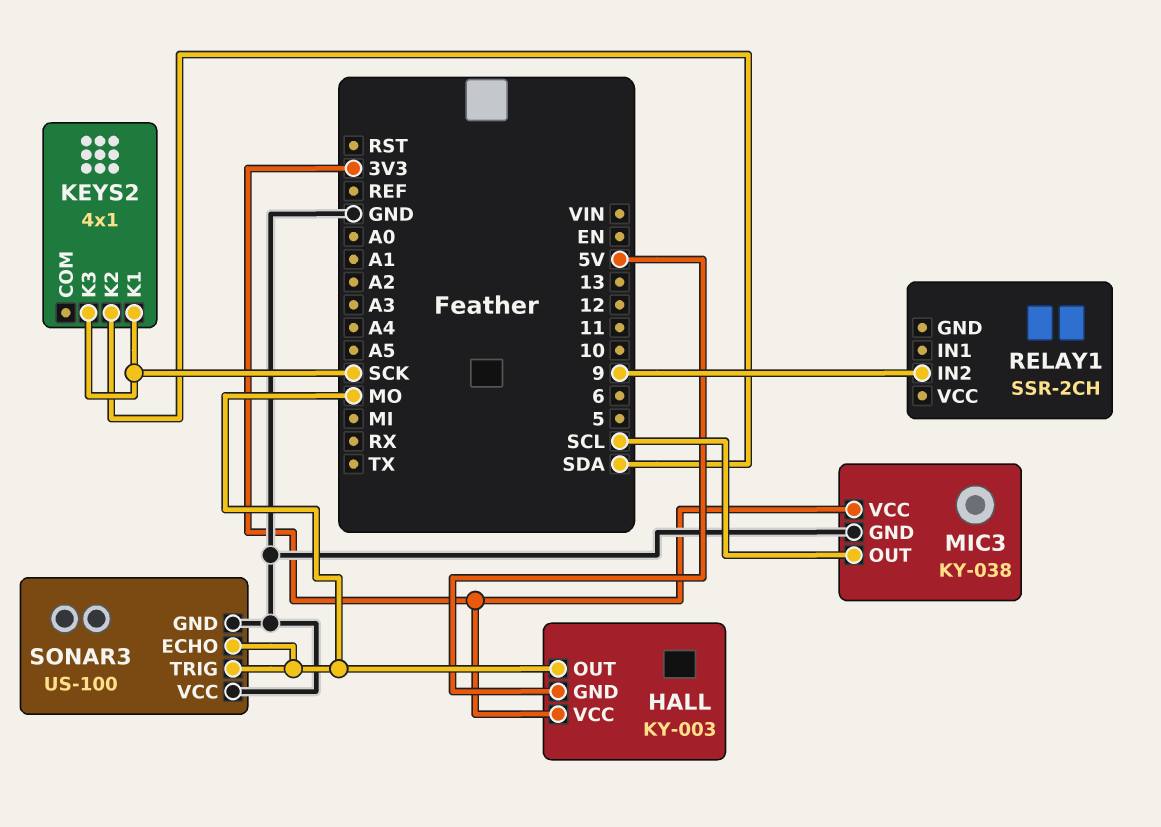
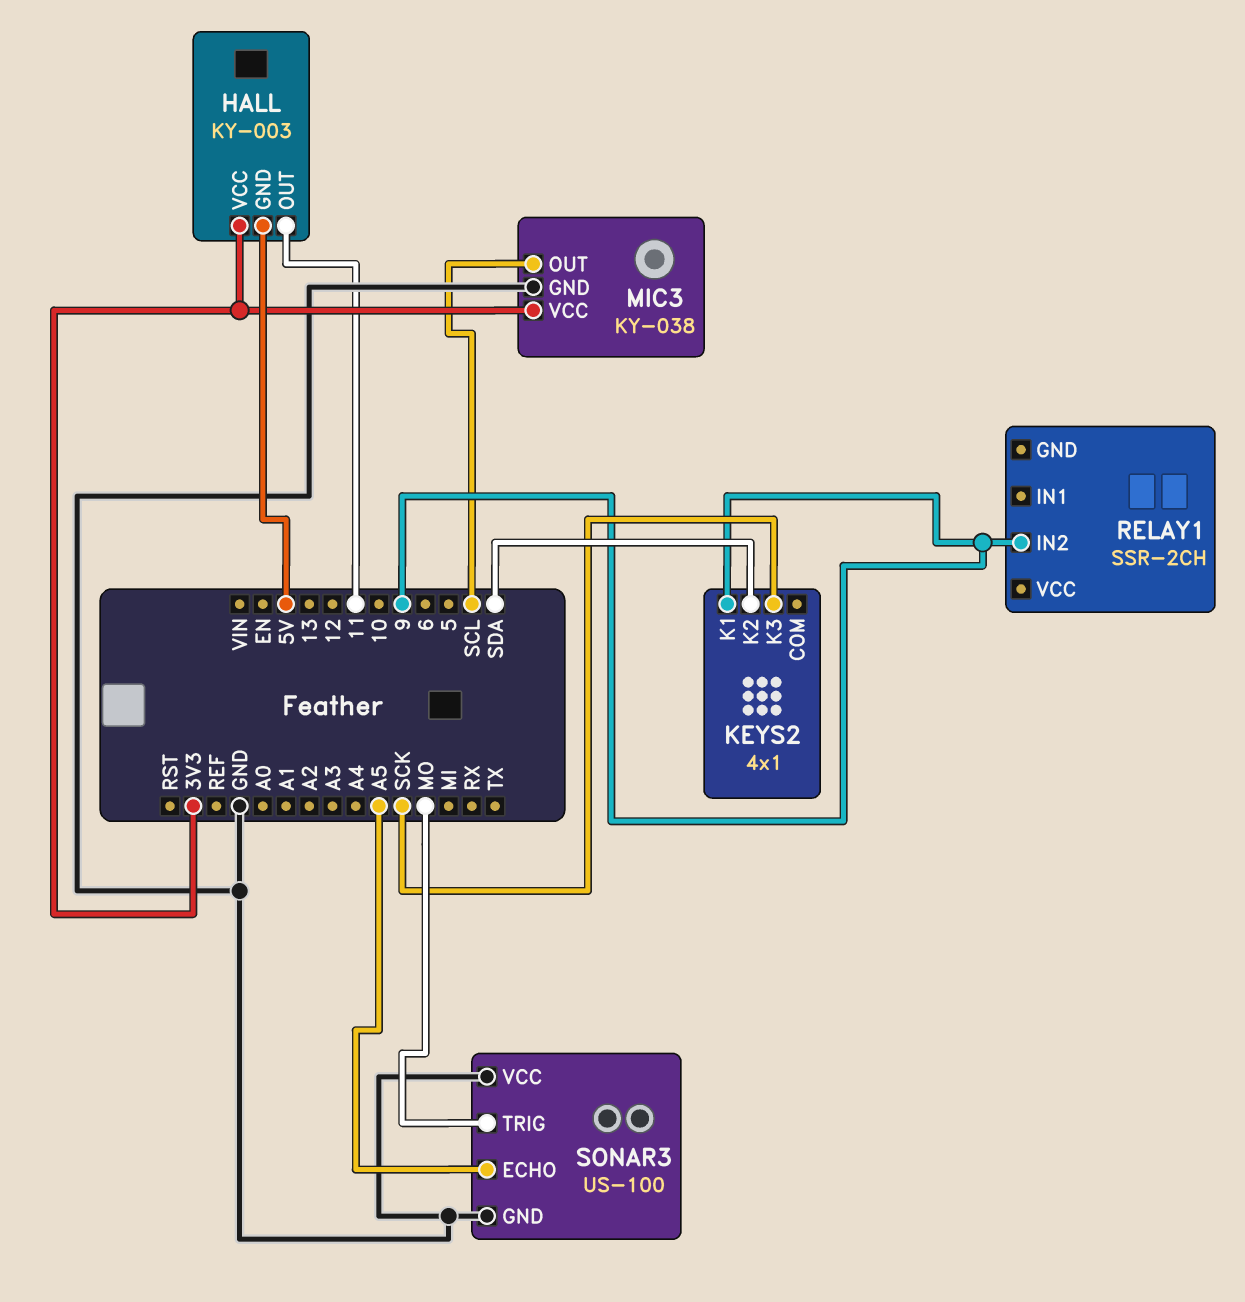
HALL pin OUT: MO -> 11
KEYS2 pin K1: SCK -> 9
SONAR3 pin ECHO: MO -> A5

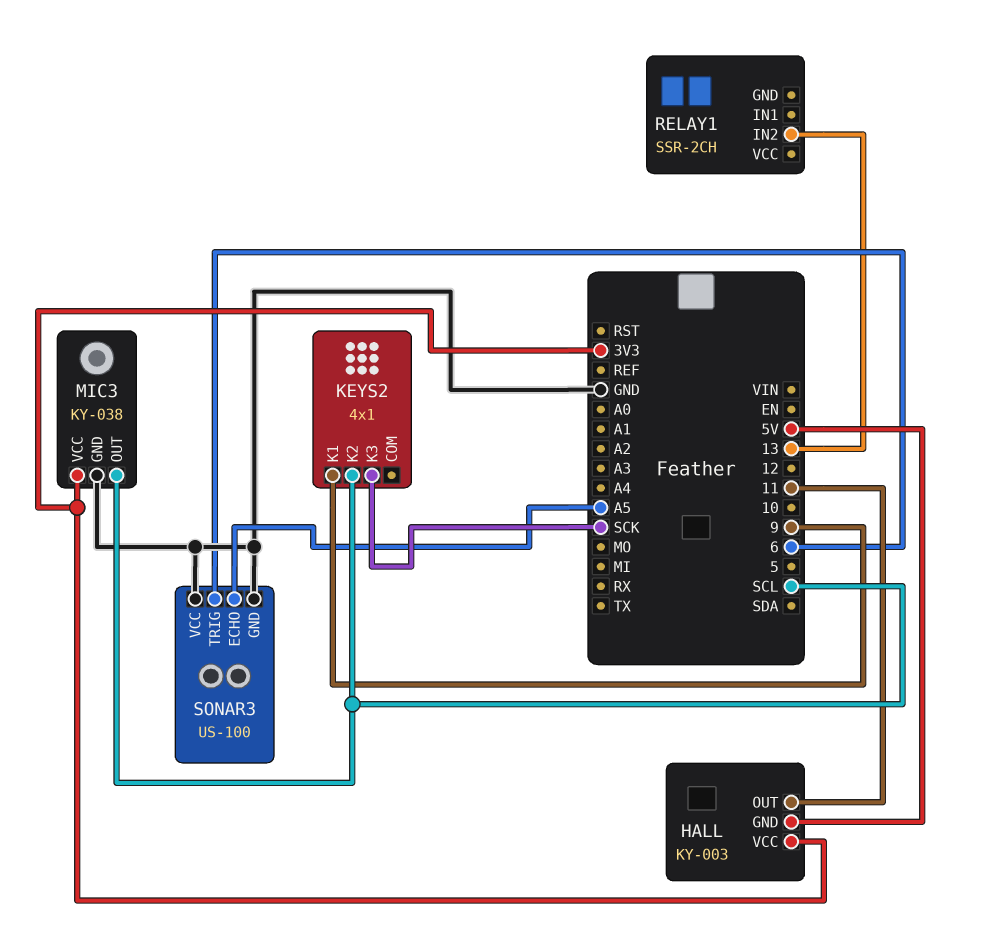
KEYS2 pin K2: SDA -> SCL
RELAY1 pin IN2: 9 -> 13
SONAR3 pin TRIG: MO -> 6

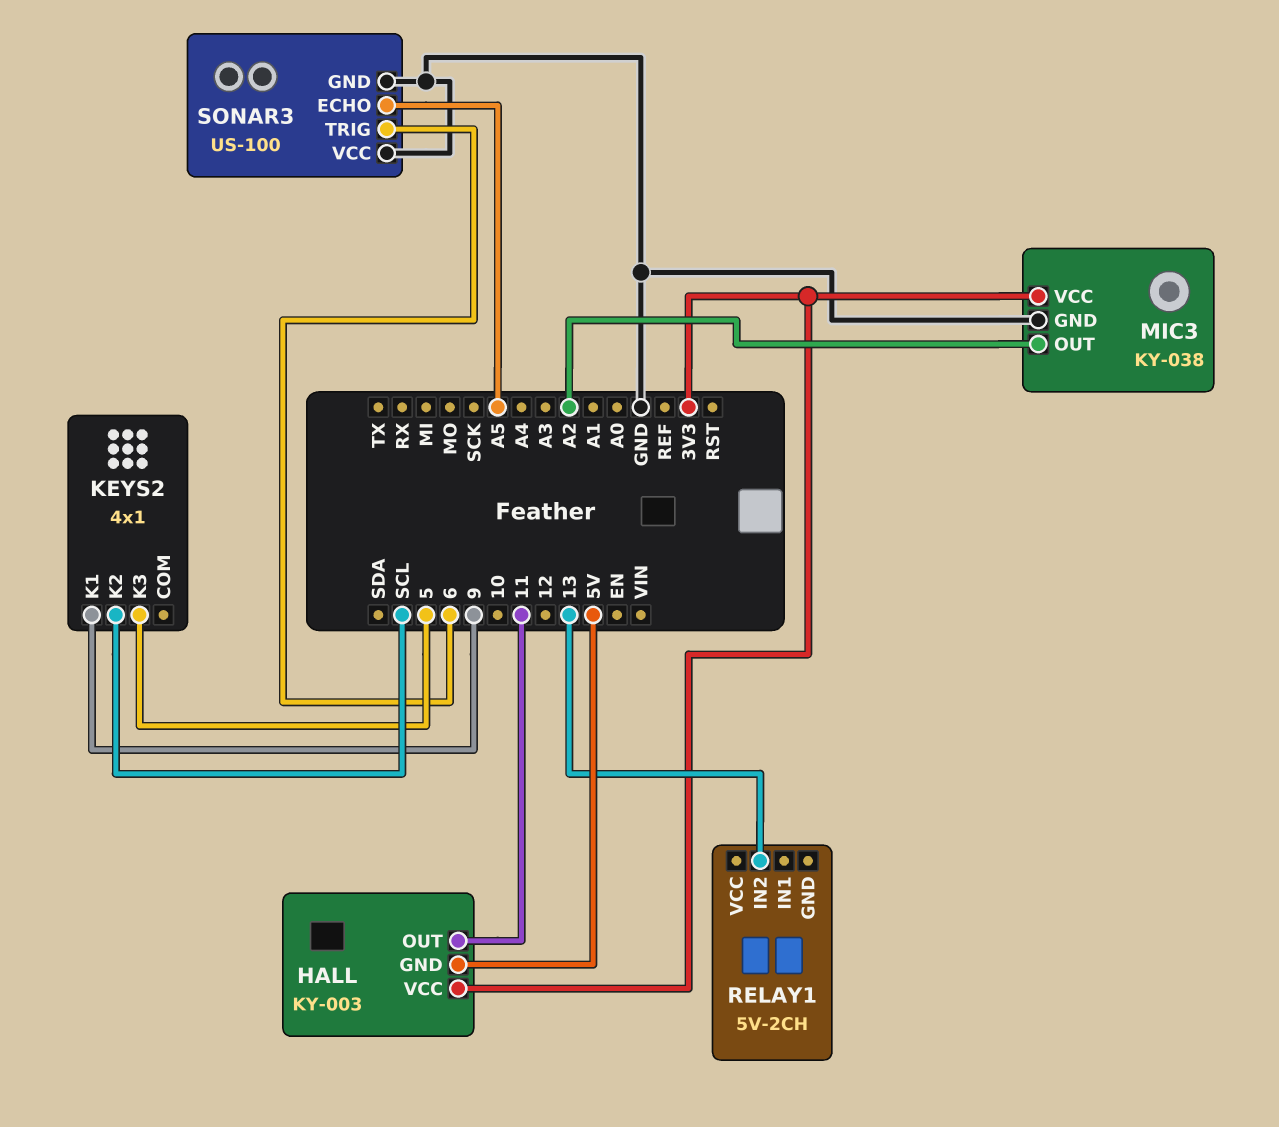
KEYS2 pin K3: SCK -> 5
MIC3 pin OUT: SCL -> A2
RELAY1: SSR-2CH -> 5V-2CH

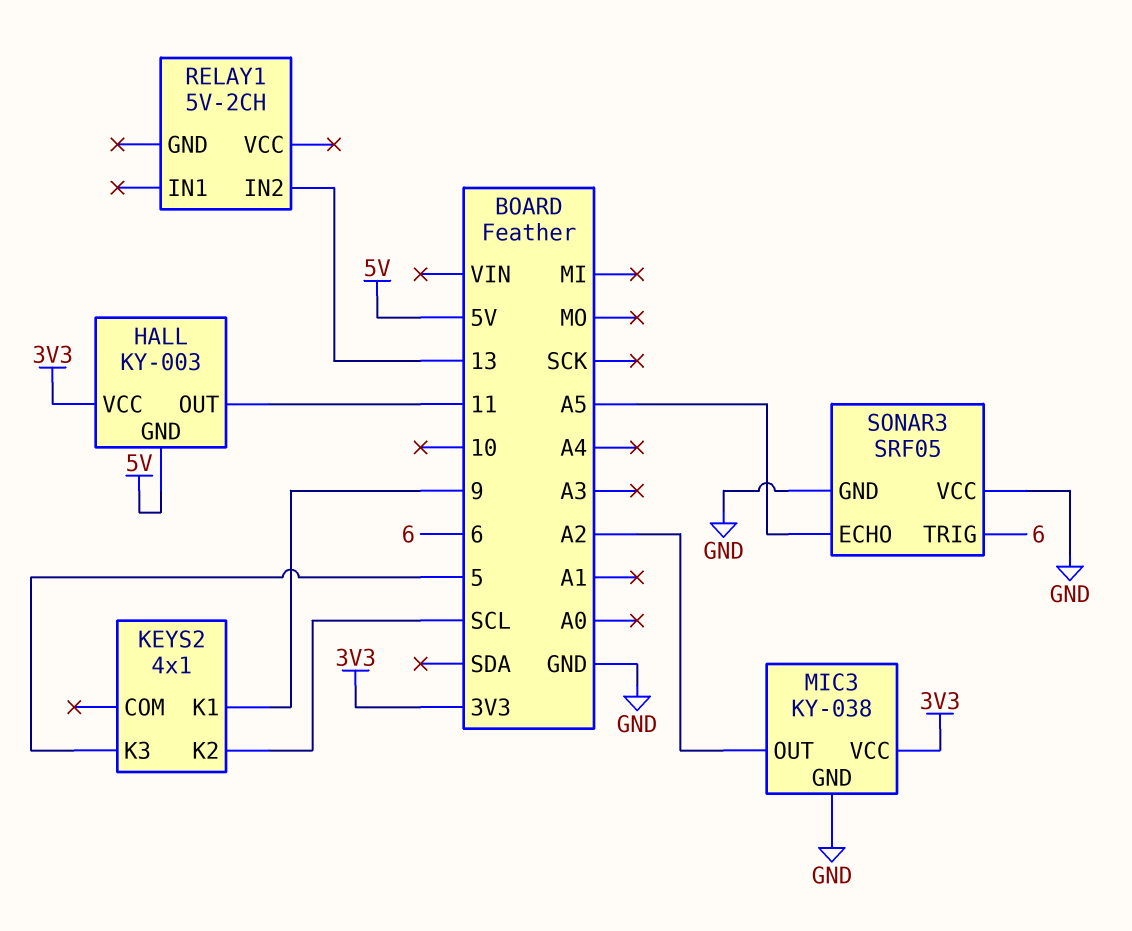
SONAR3: US-100 -> SRF05

